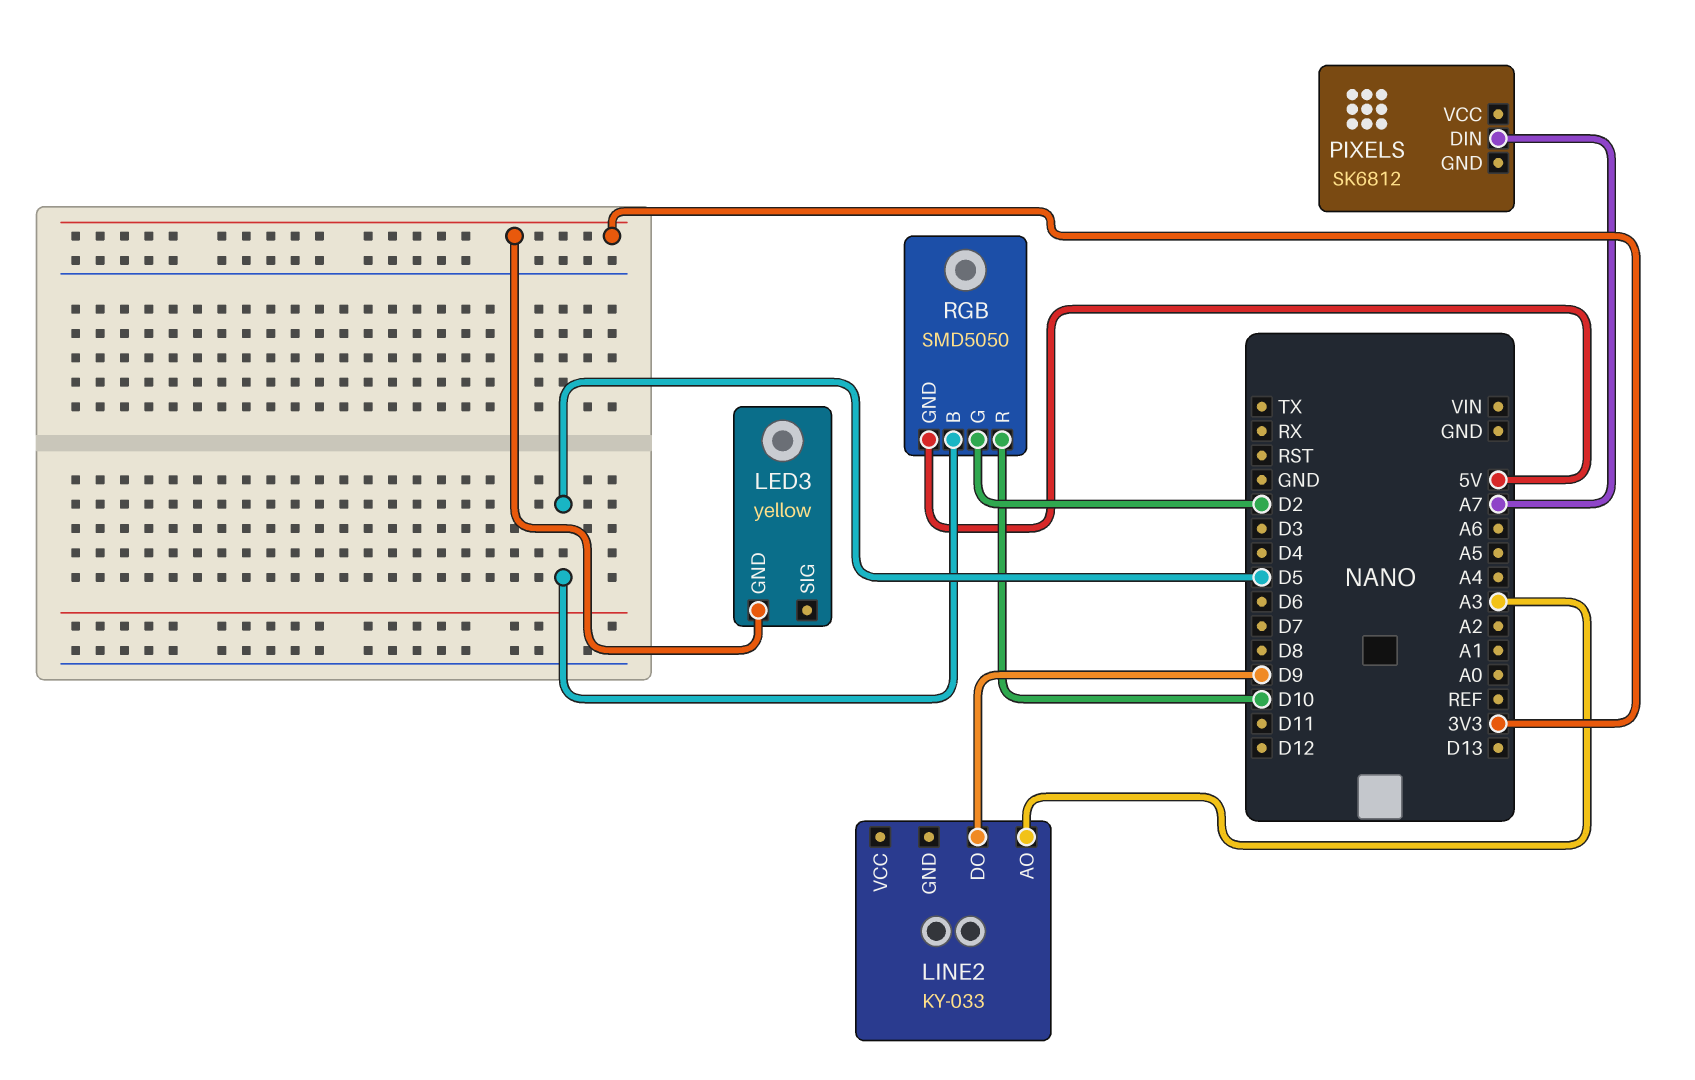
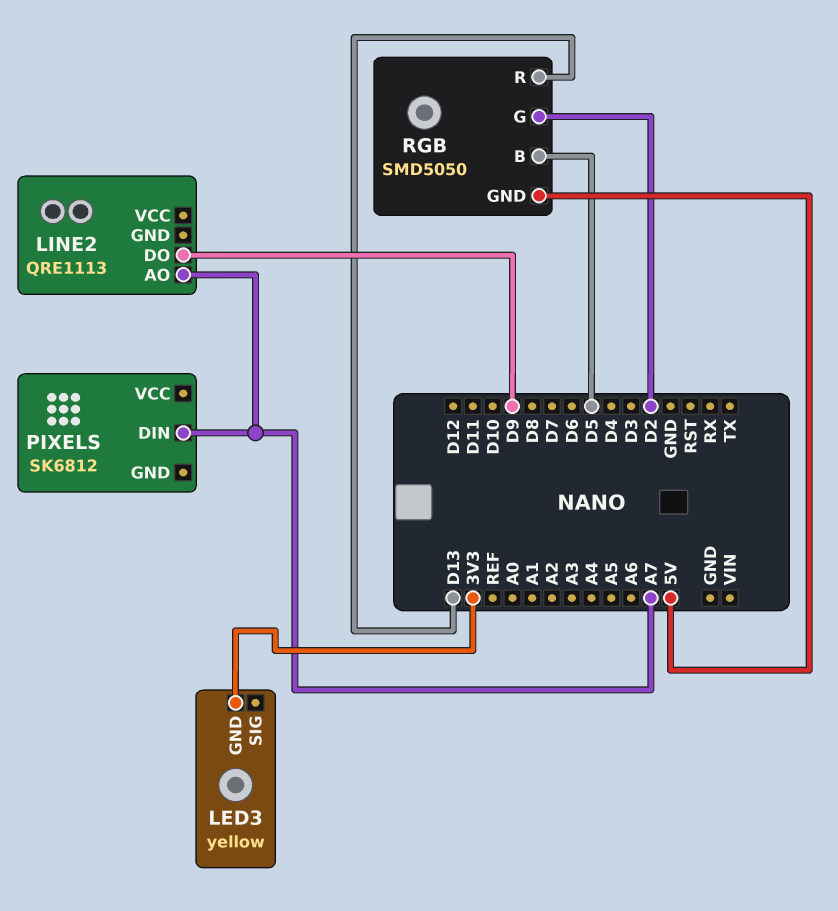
LINE2: KY-033 -> QRE1113
LINE2 pin AO: A3 -> A7
RGB pin R: D10 -> D13

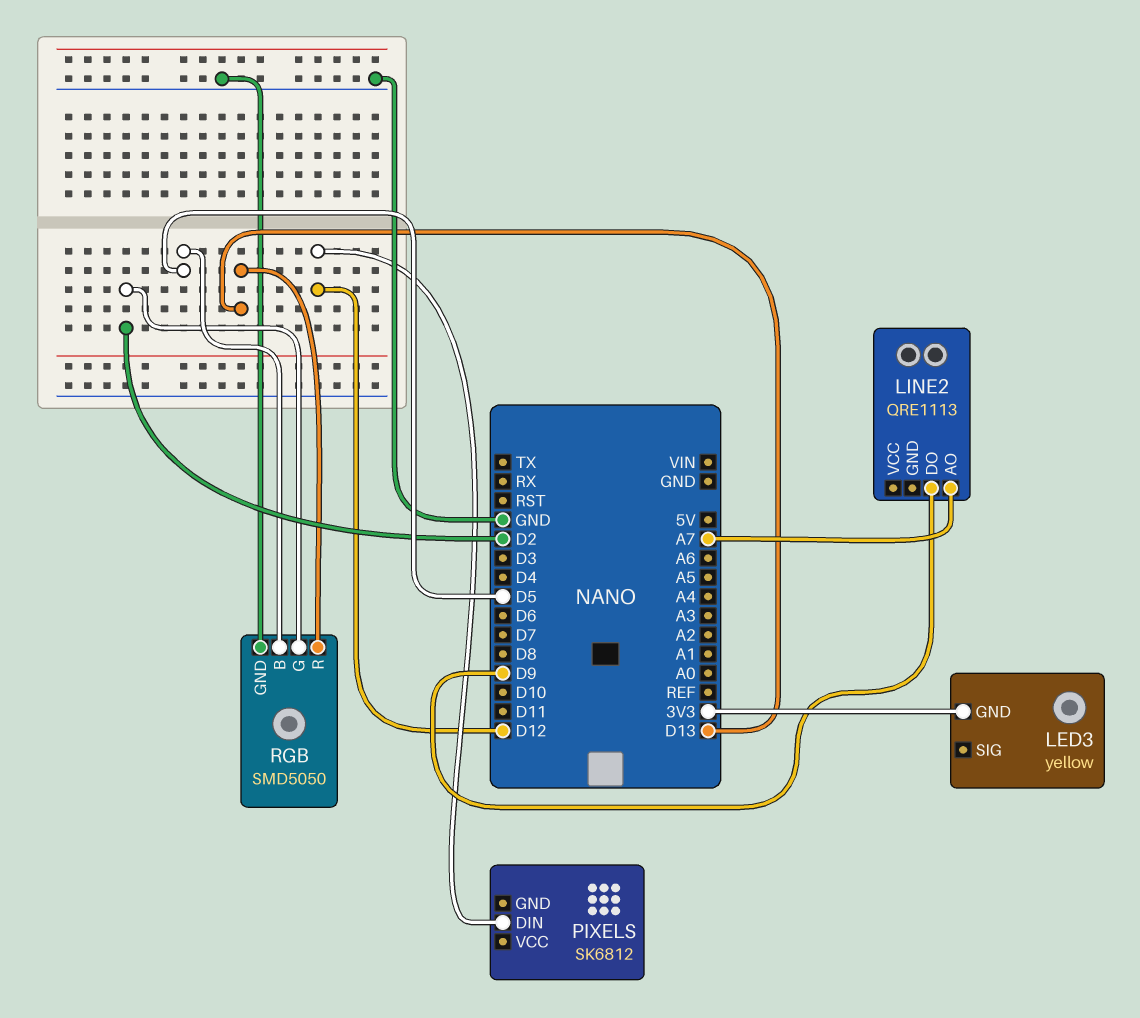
PIXELS pin DIN: A7 -> D12
RGB pin GND: 5V -> GND

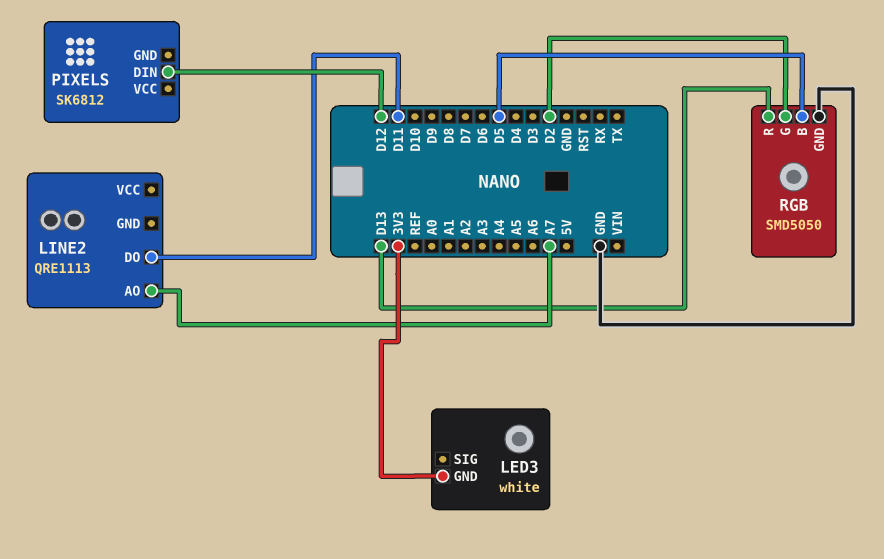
LED3: yellow -> white
LINE2 pin DO: D9 -> D11

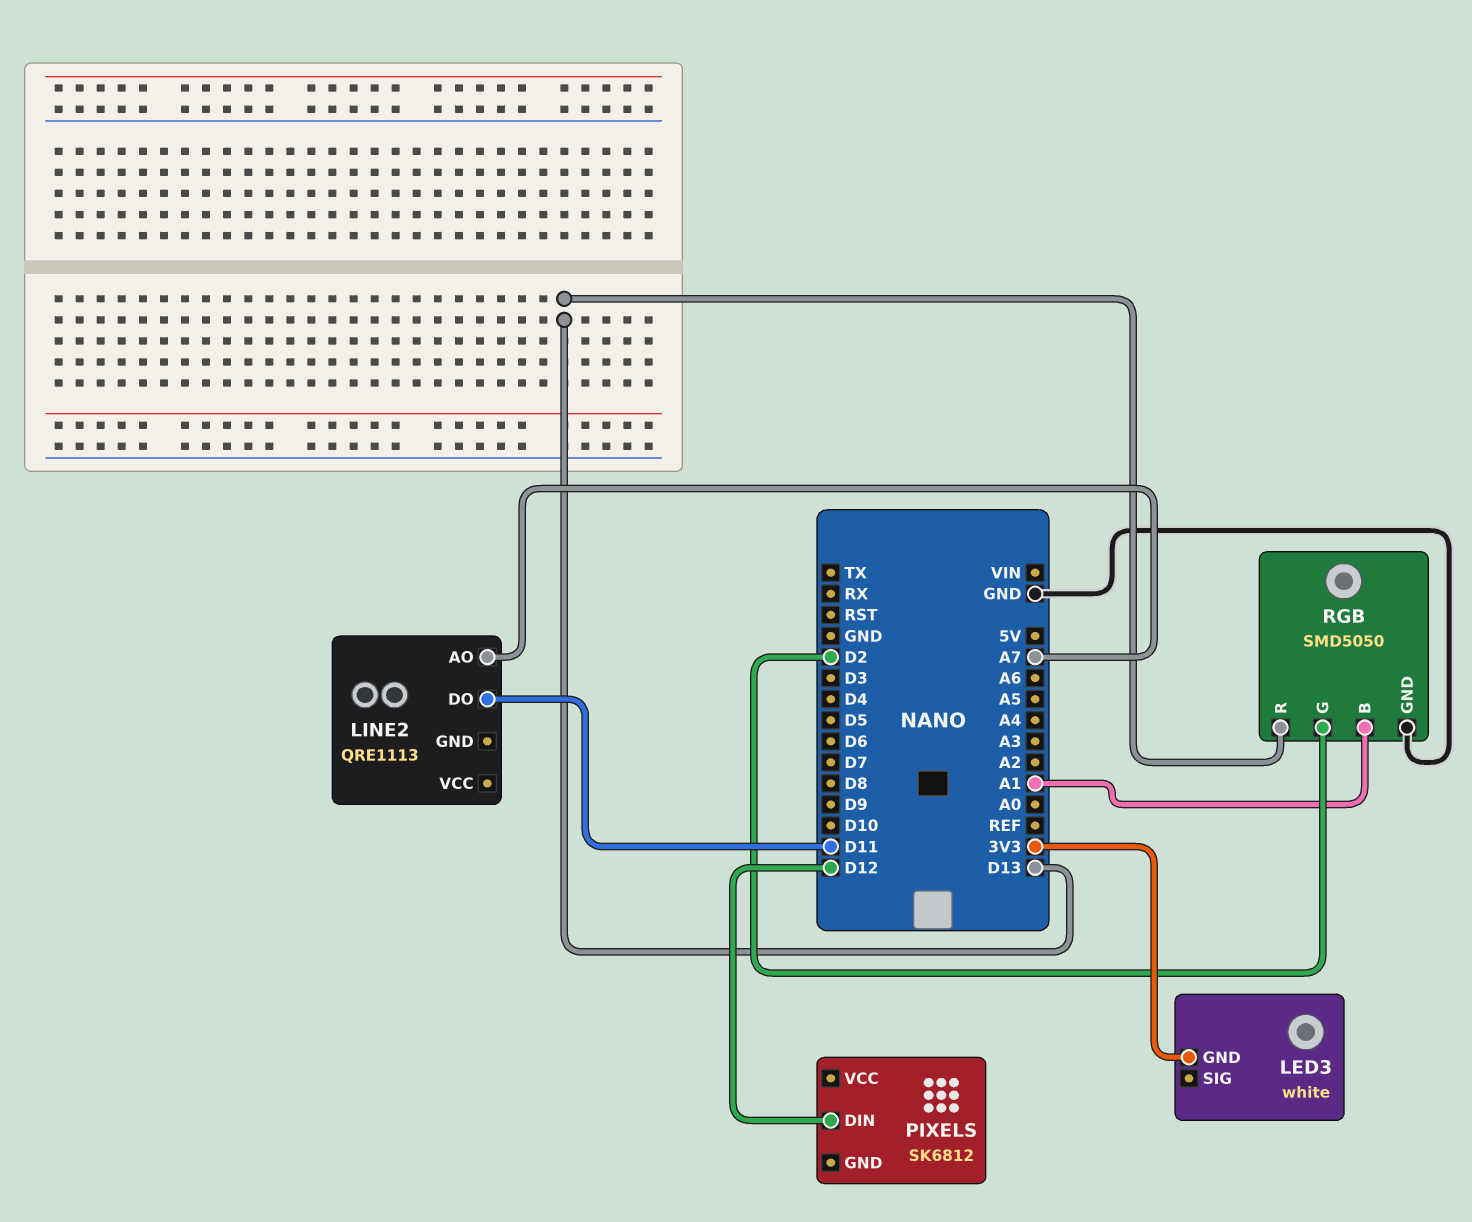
RGB pin B: D5 -> A1

